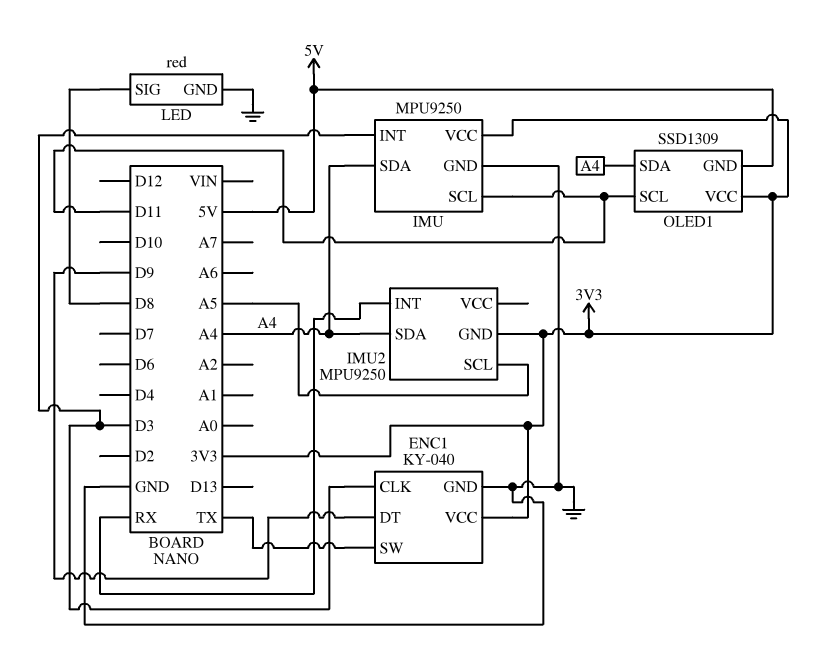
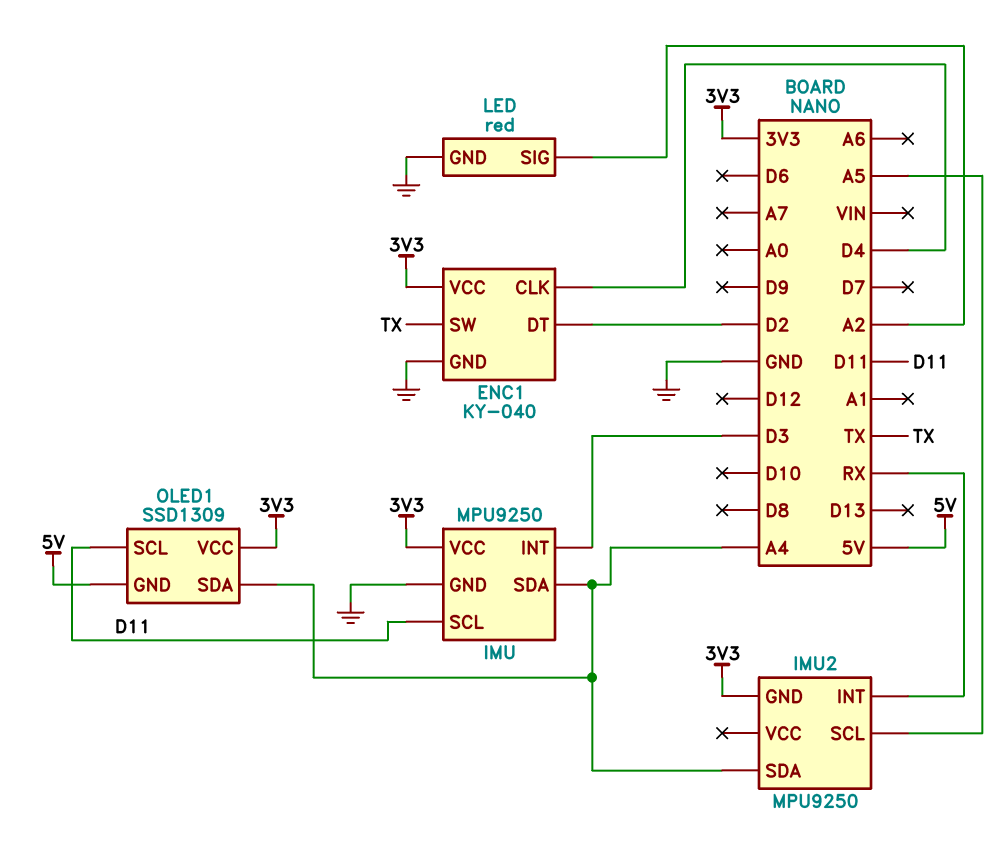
ENC1 pin CLK: D3 -> D4
ENC1 pin DT: D9 -> D2
LED pin SIG: D8 -> A2

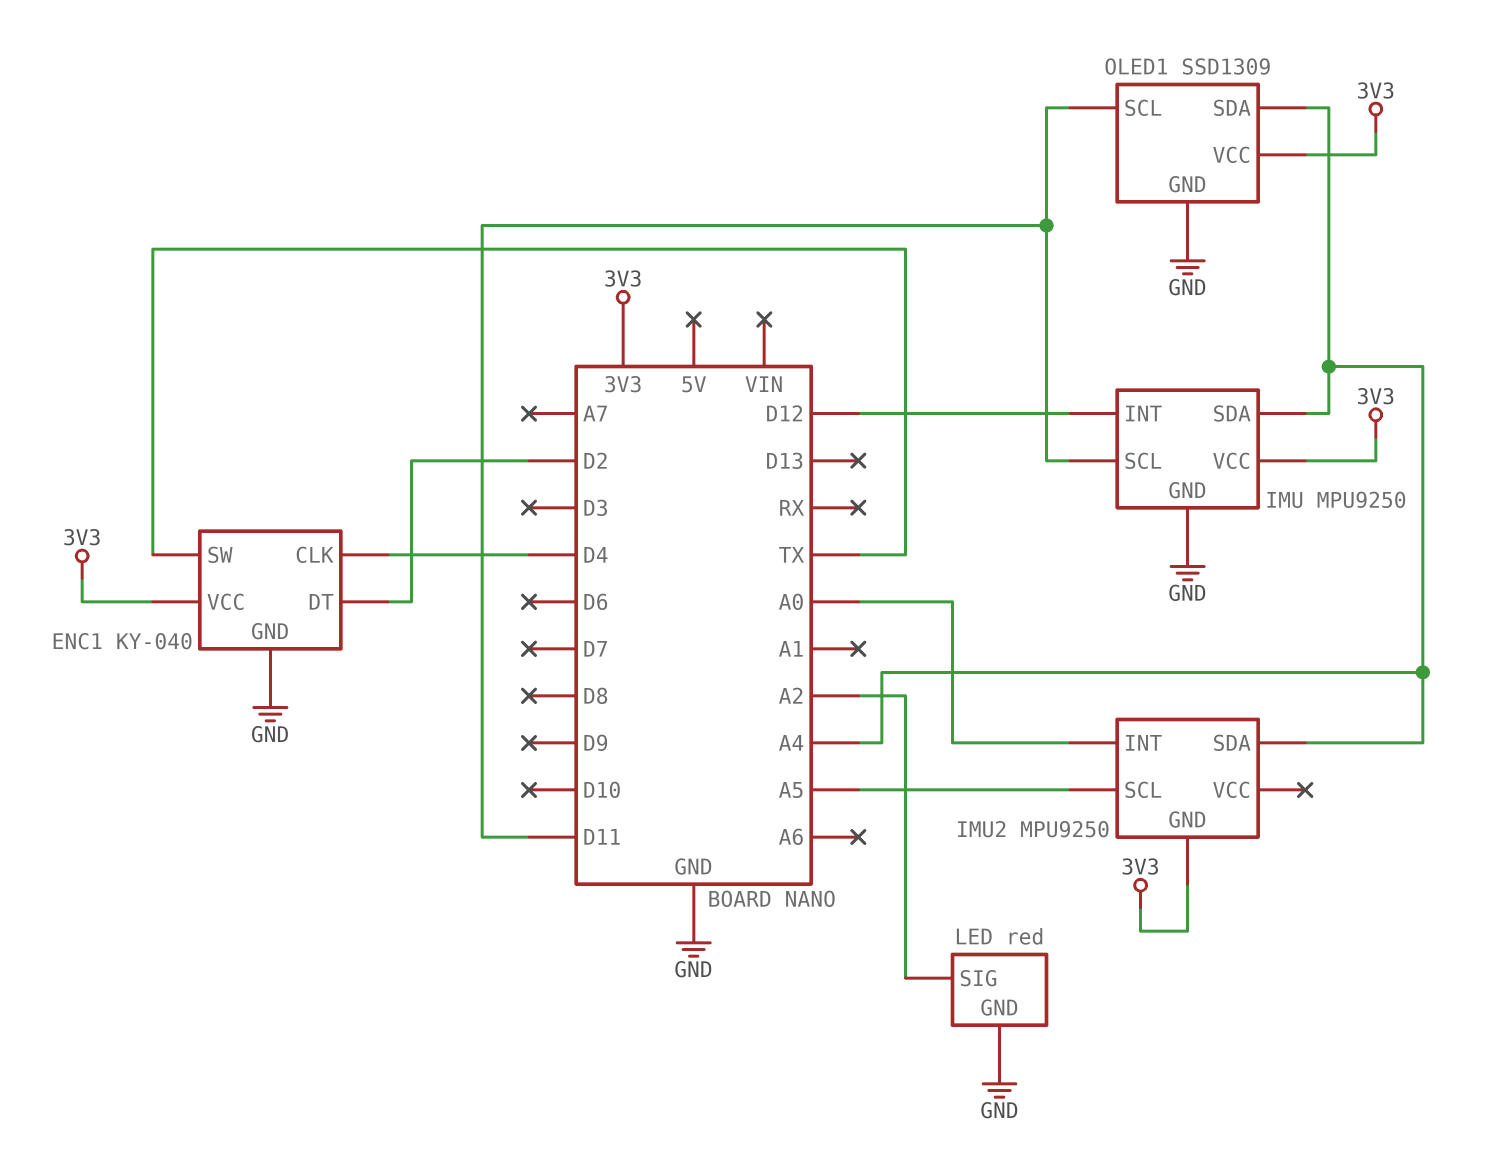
IMU pin INT: D3 -> D12
IMU2 pin INT: RX -> A0
OLED1 pin GND: 5V -> GND

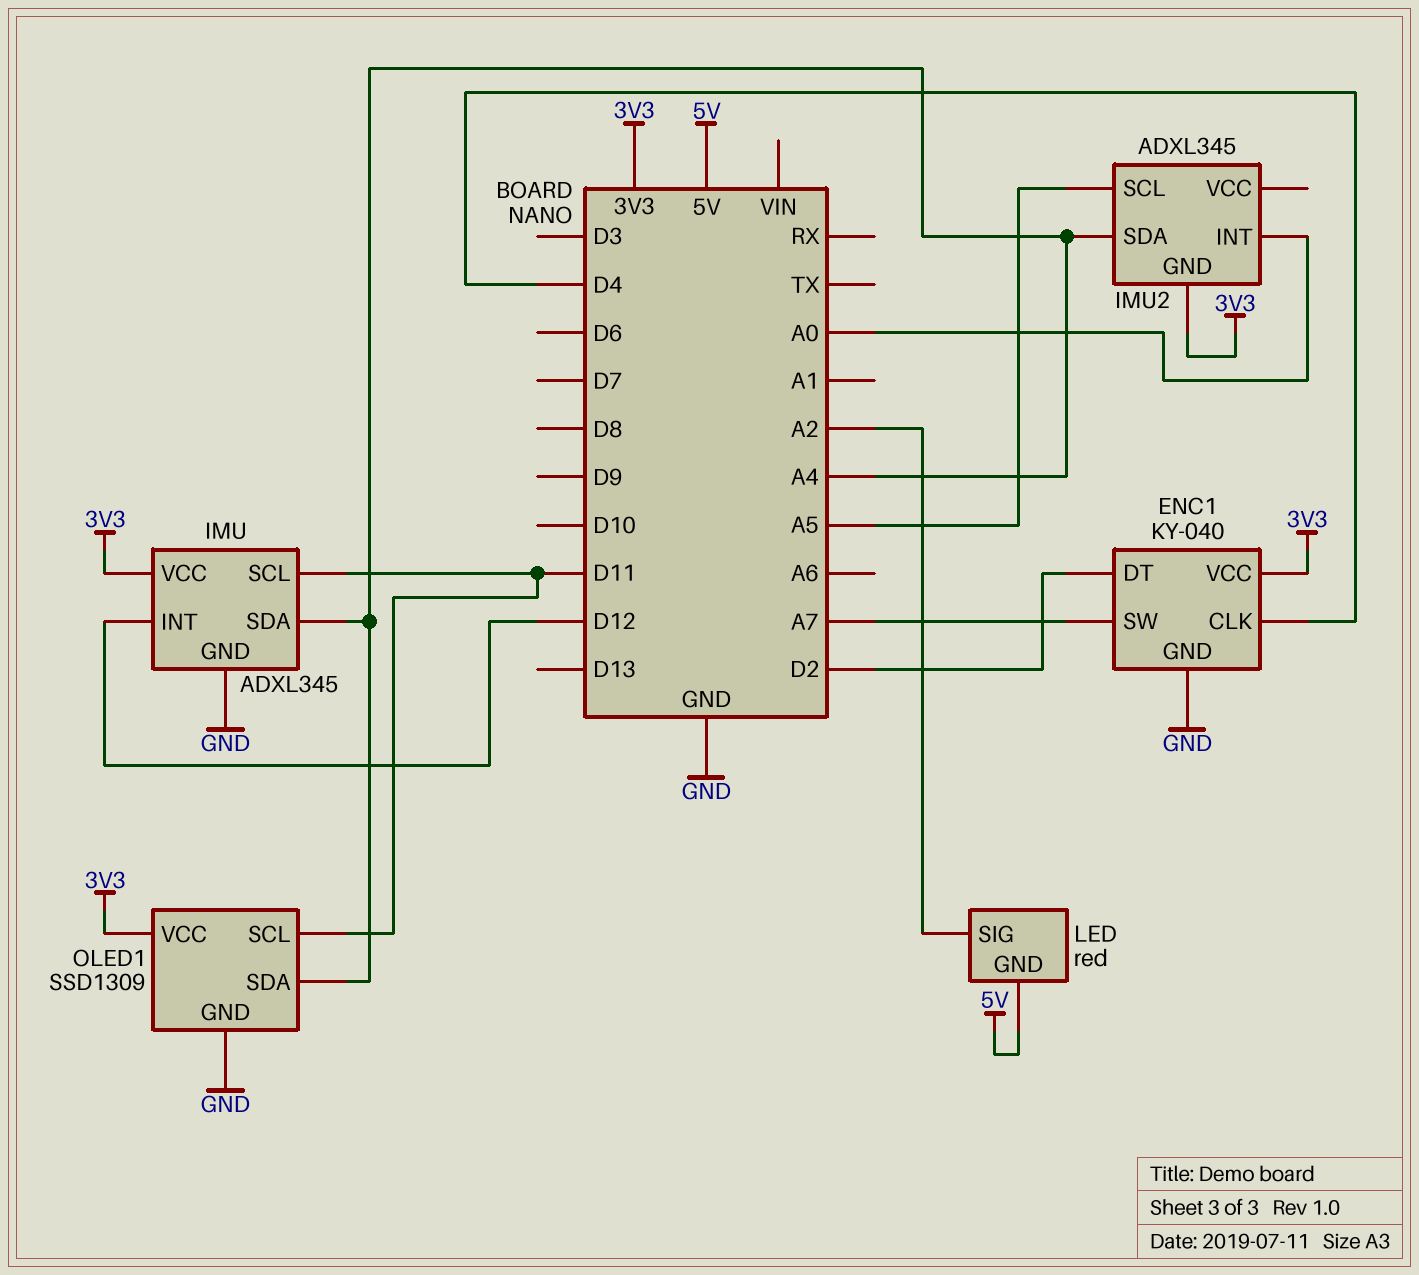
ENC1 pin SW: TX -> A7
IMU: MPU9250 -> ADXL345
IMU2: MPU9250 -> ADXL345
LED pin GND: GND -> 5V

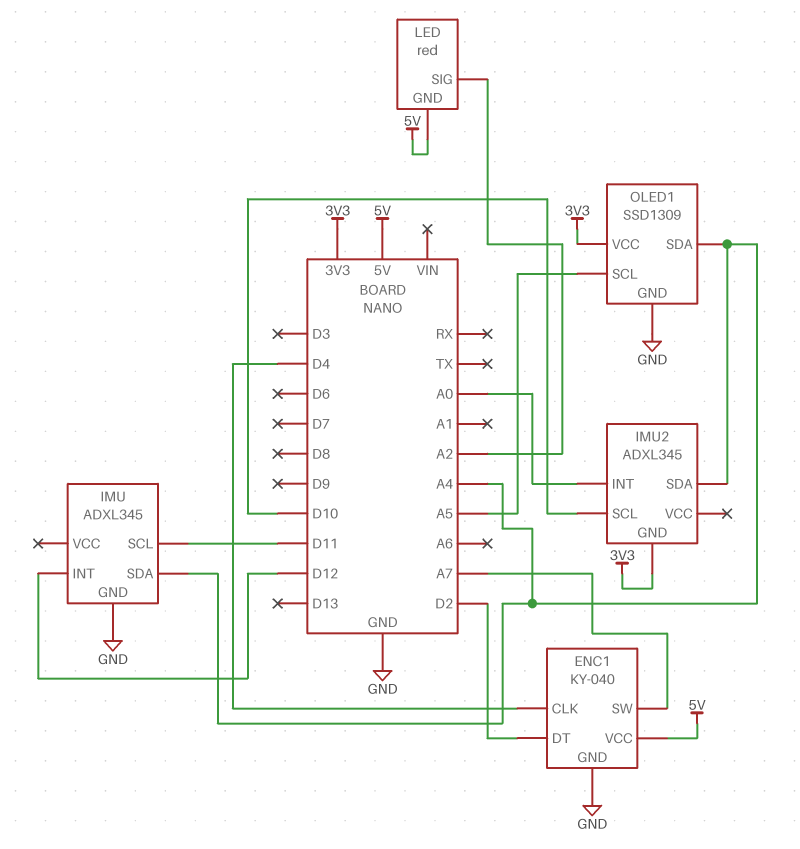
ENC1 pin VCC: 3V3 -> 5V
IMU pin VCC: 3V3 -> none
IMU2 pin SCL: A5 -> D10
OLED1 pin SCL: D11 -> A5

